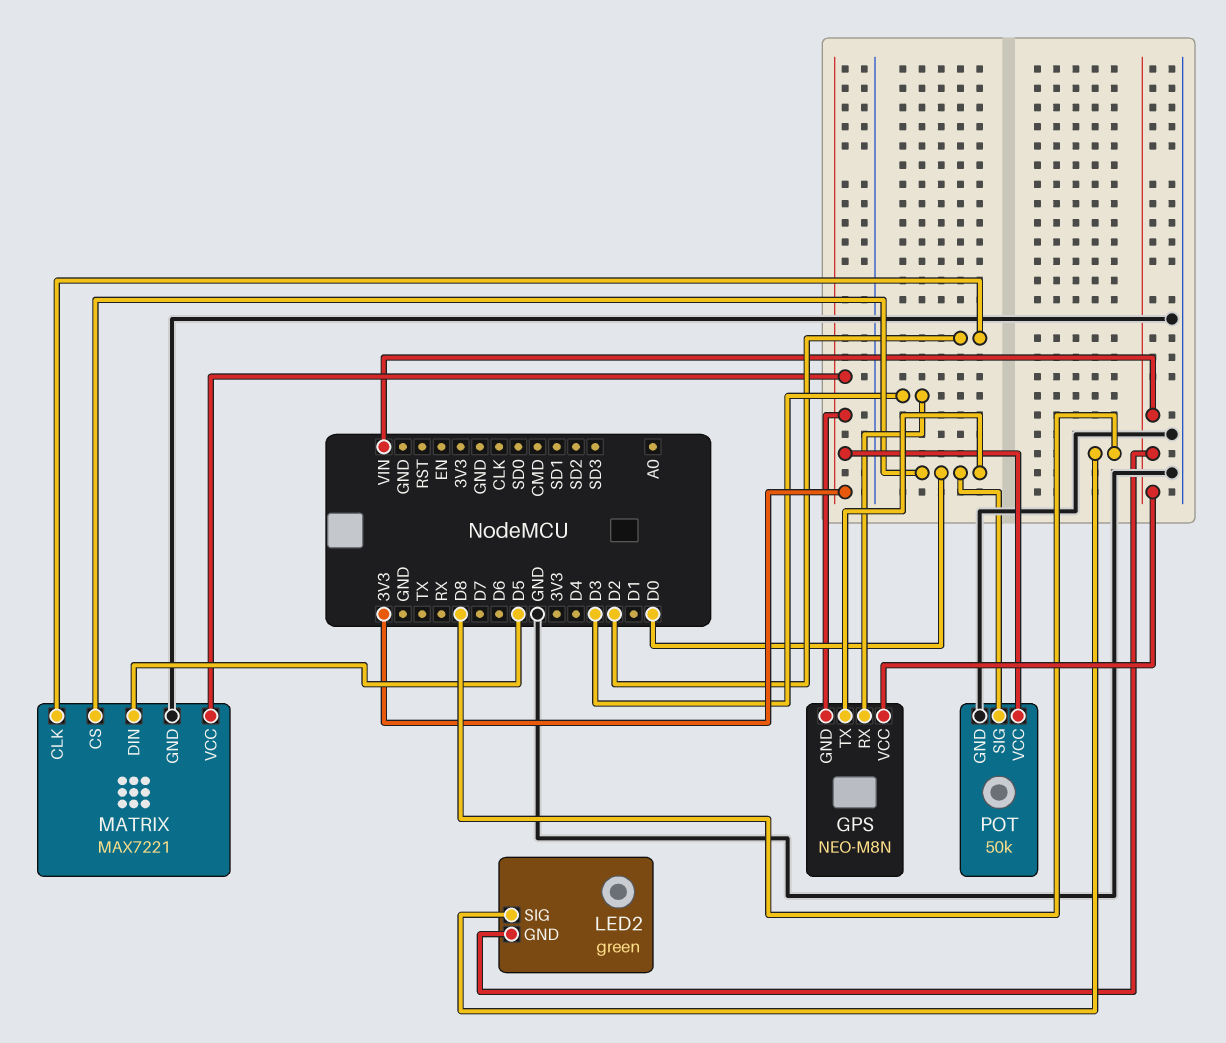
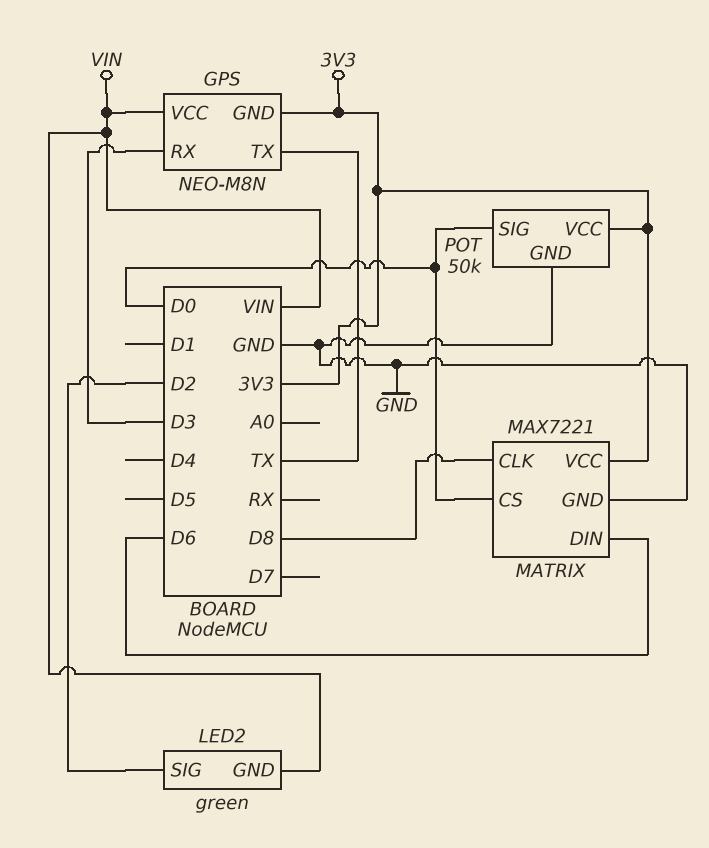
GPS pin TX: D0 -> TX
LED2 pin SIG: D8 -> D2
MATRIX pin CLK: D2 -> D8
MATRIX pin DIN: D5 -> D6

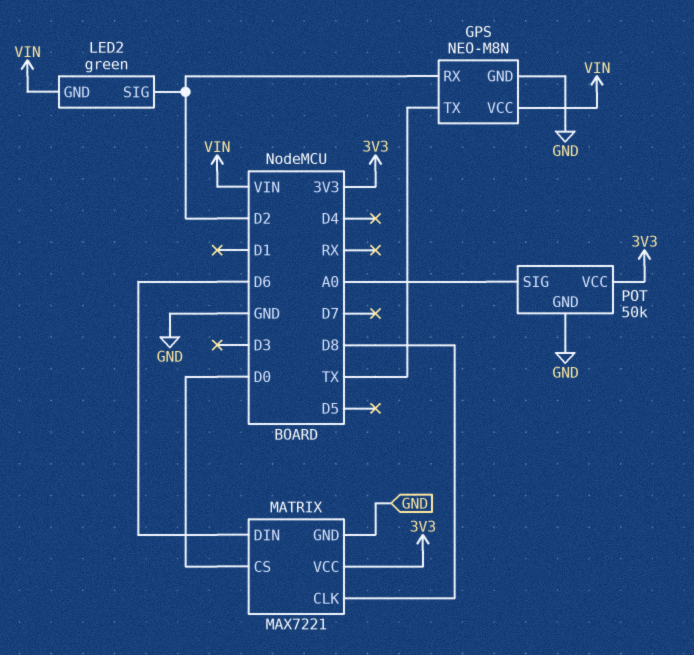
GPS pin GND: 3V3 -> GND
GPS pin RX: D3 -> D2
POT pin SIG: D0 -> A0

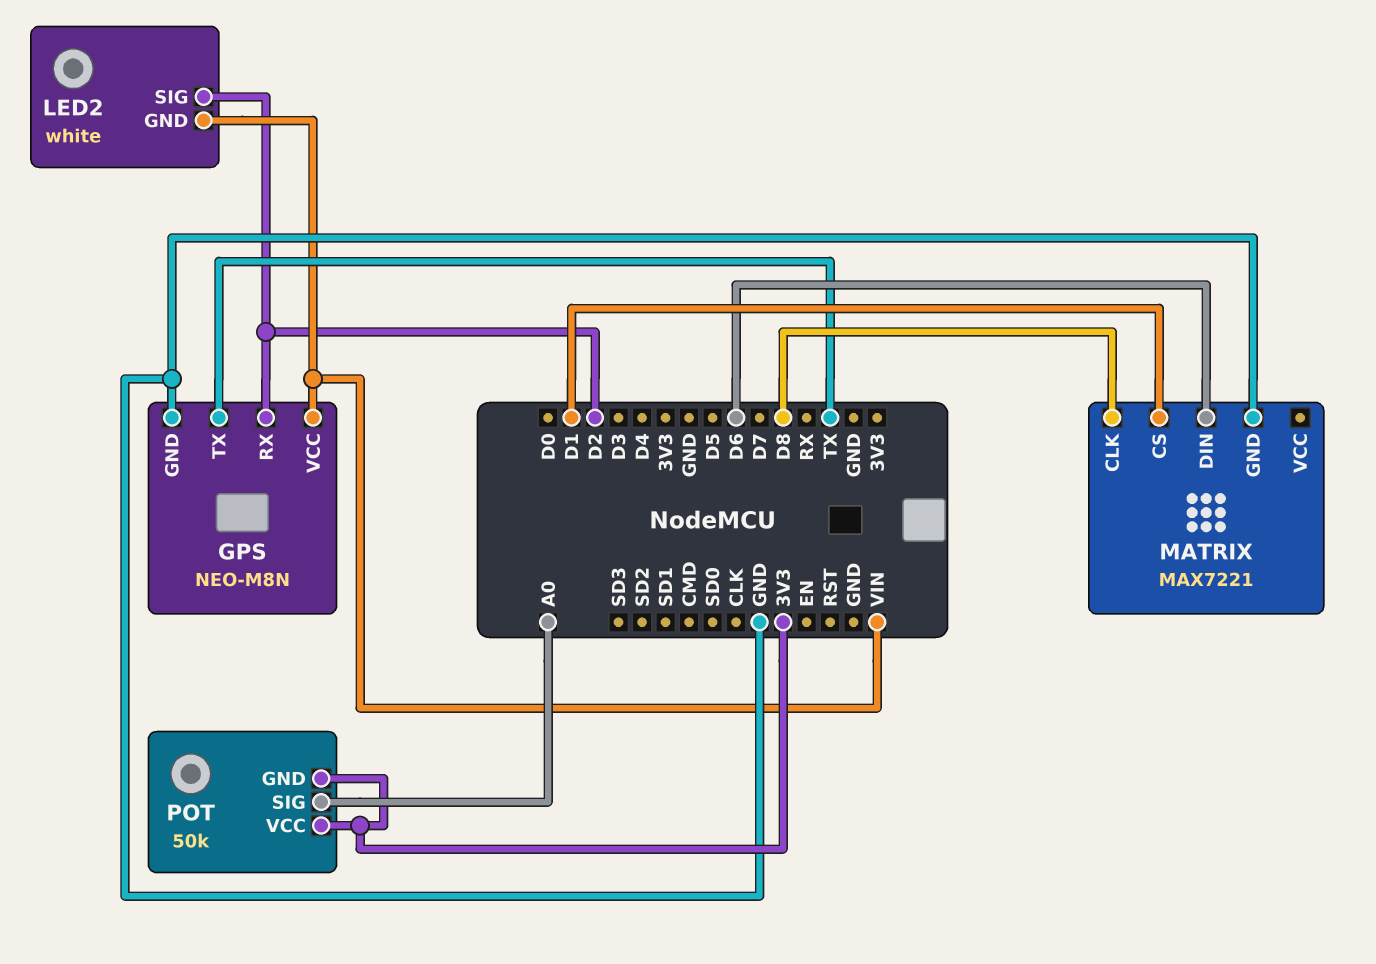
LED2: green -> white
MATRIX pin CS: D0 -> D1
MATRIX pin VCC: 3V3 -> none
POT pin GND: GND -> 3V3

